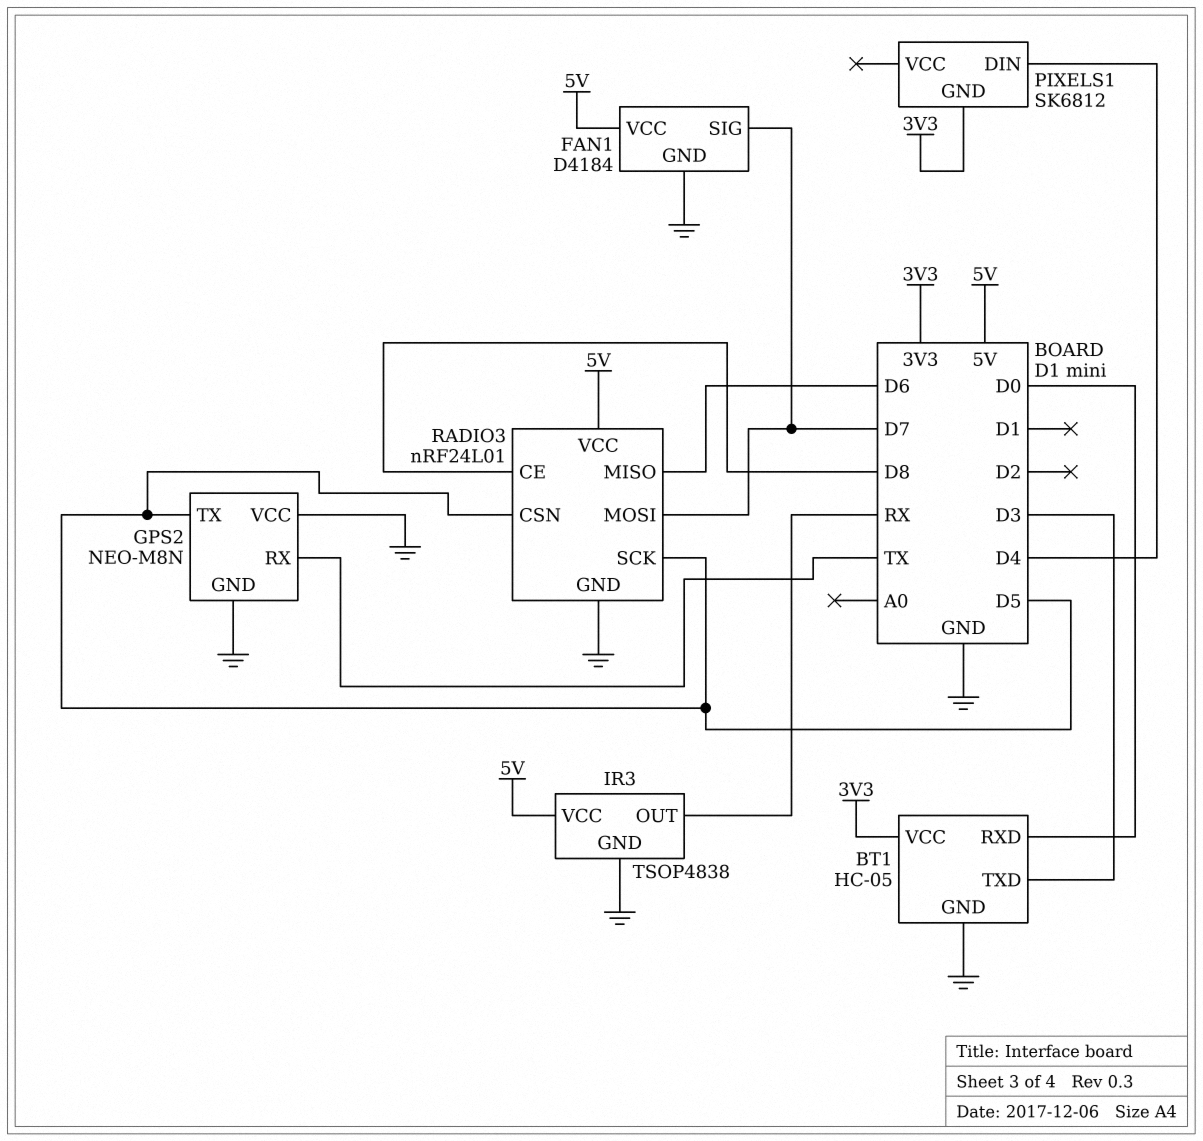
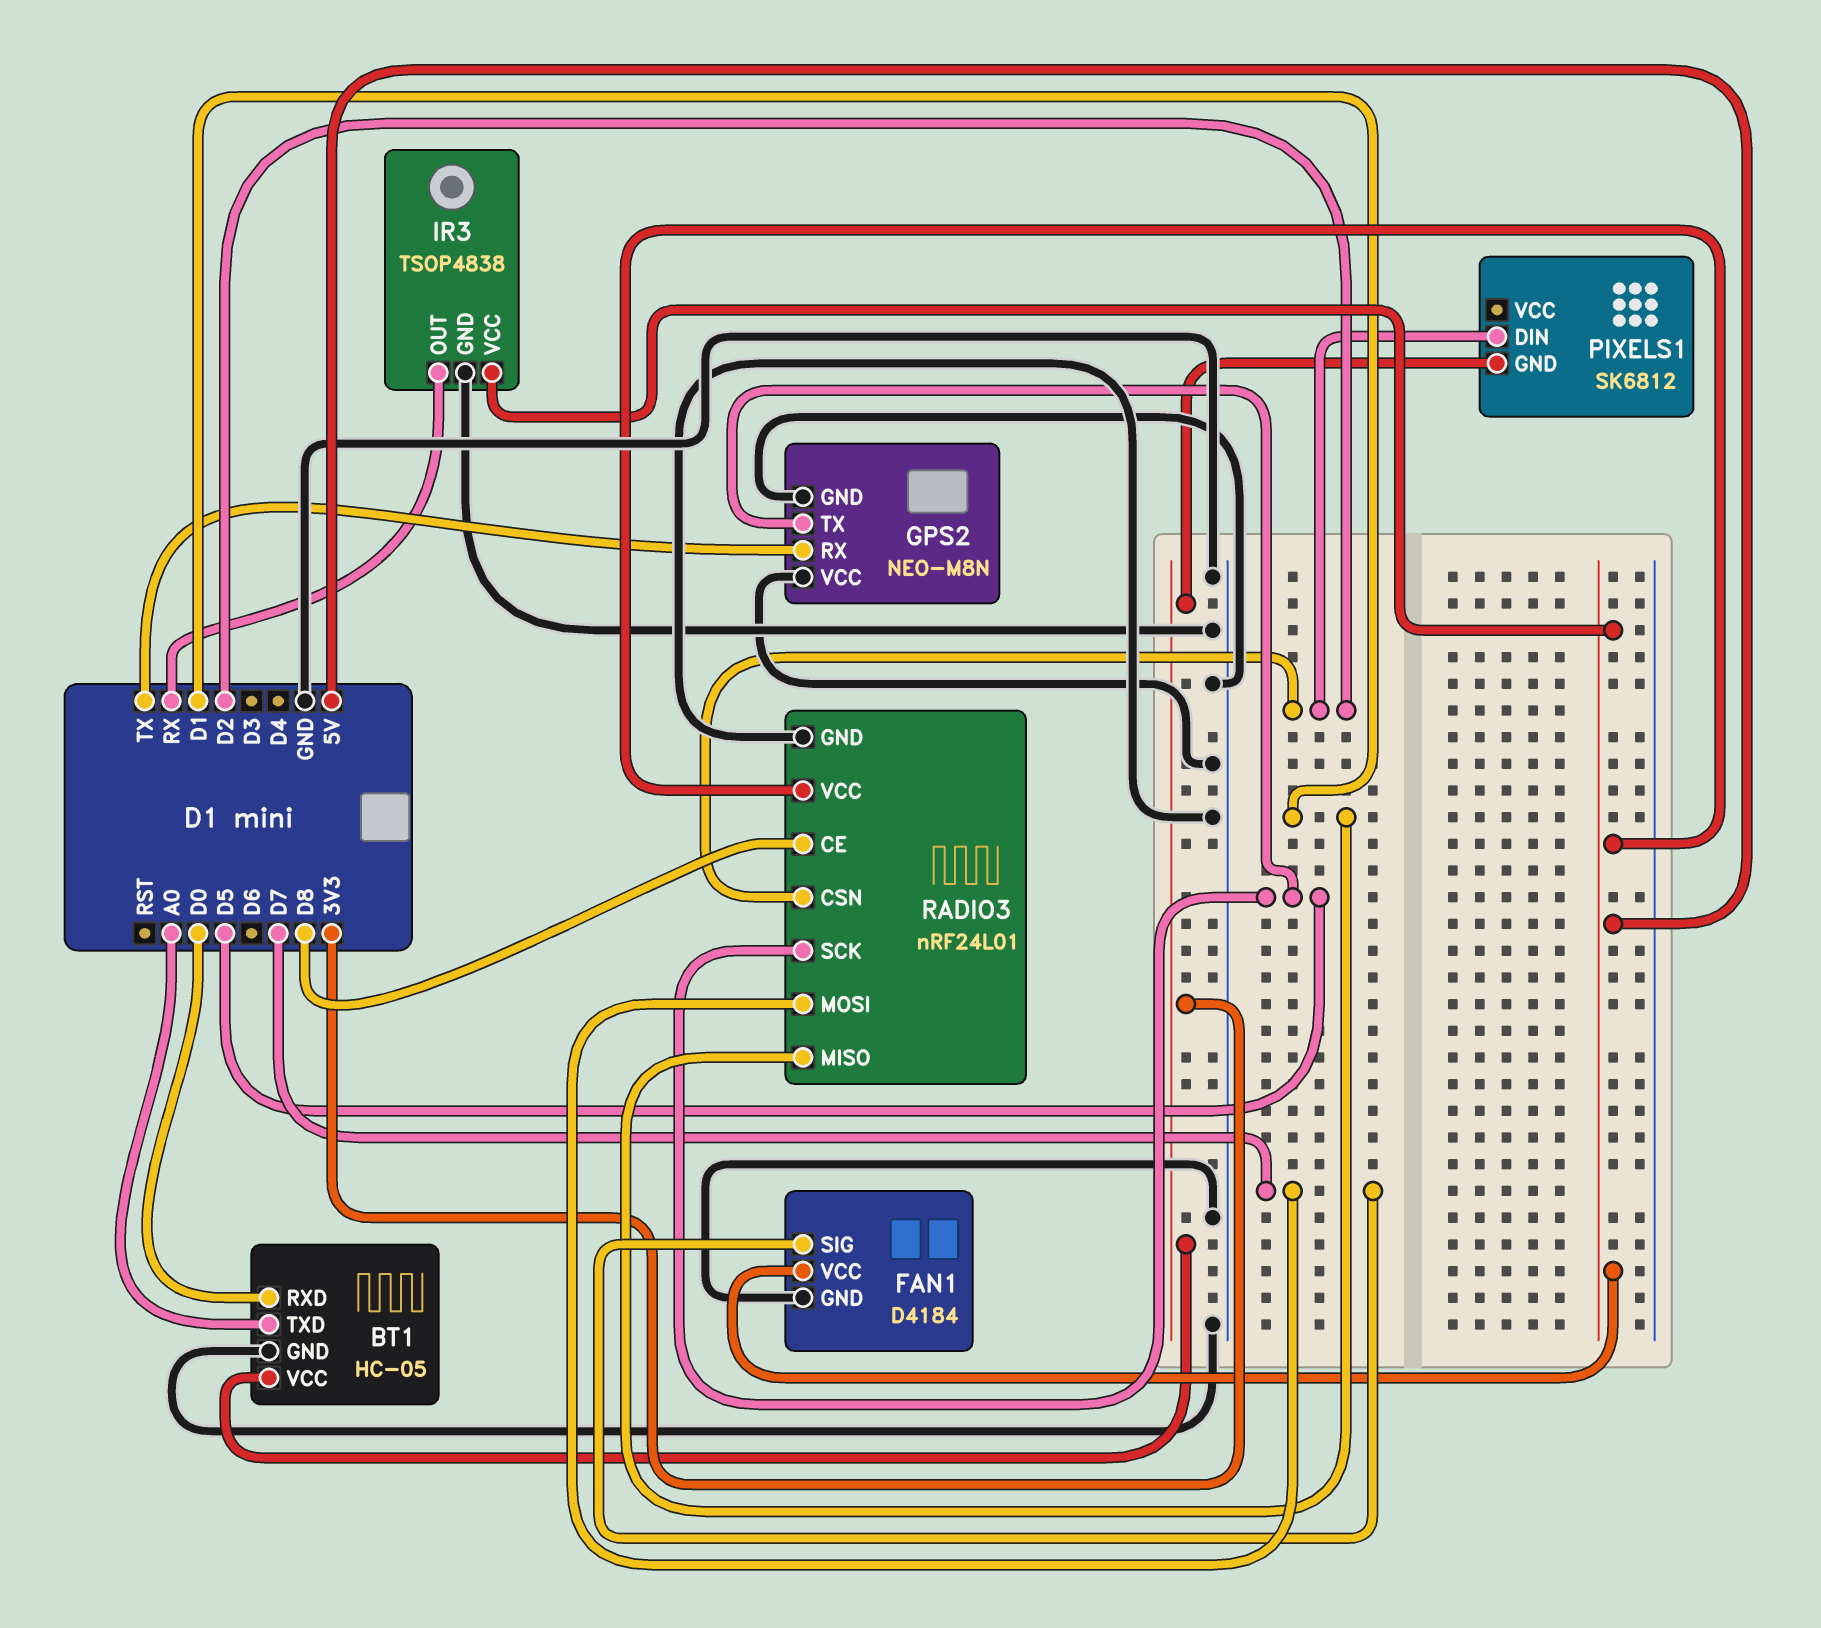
BT1 pin TXD: D3 -> A0
PIXELS1 pin DIN: D4 -> D2
RADIO3 pin CSN: D5 -> D2
RADIO3 pin MISO: D6 -> D1

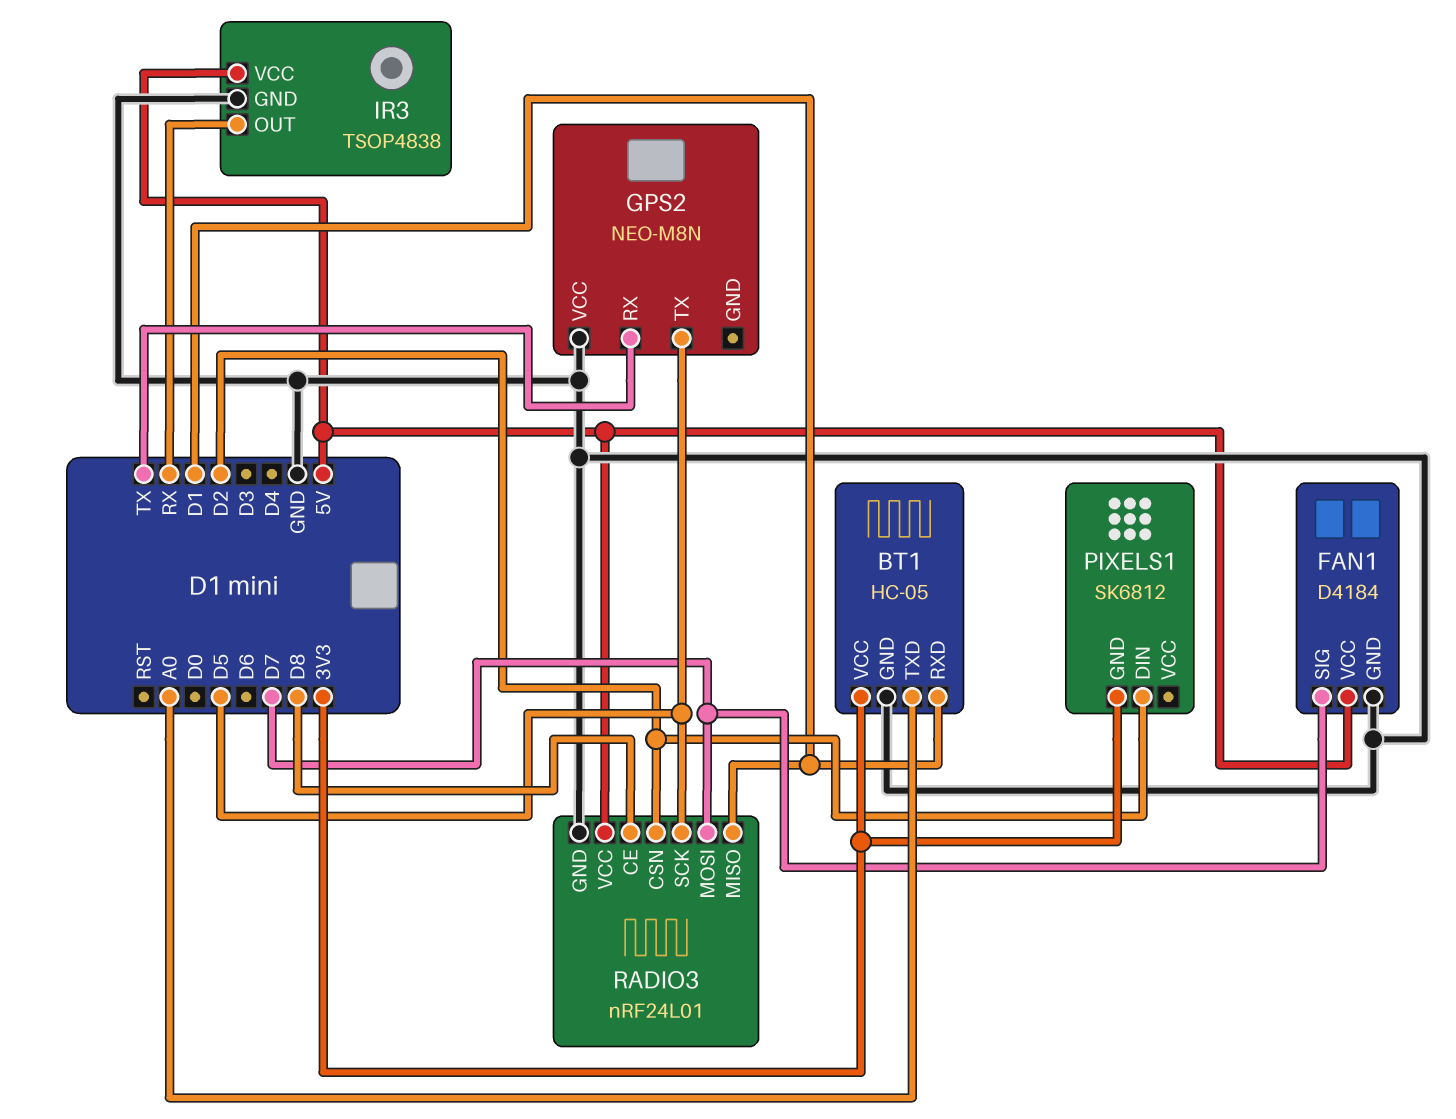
BT1 pin RXD: D0 -> D1
GPS2 pin GND: GND -> none

